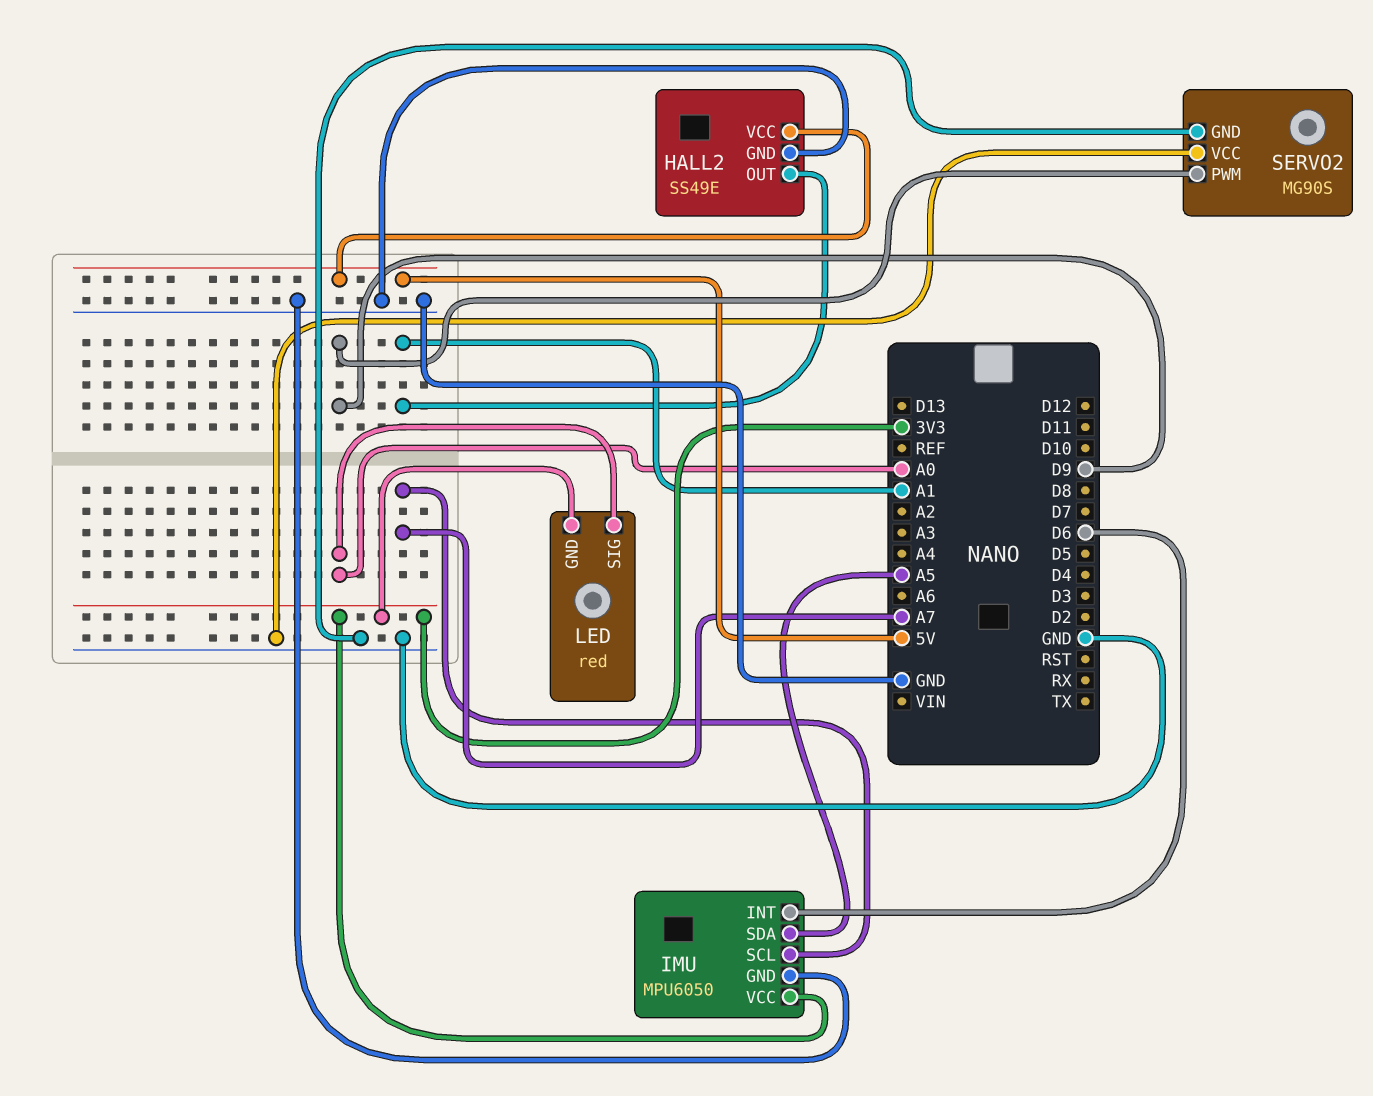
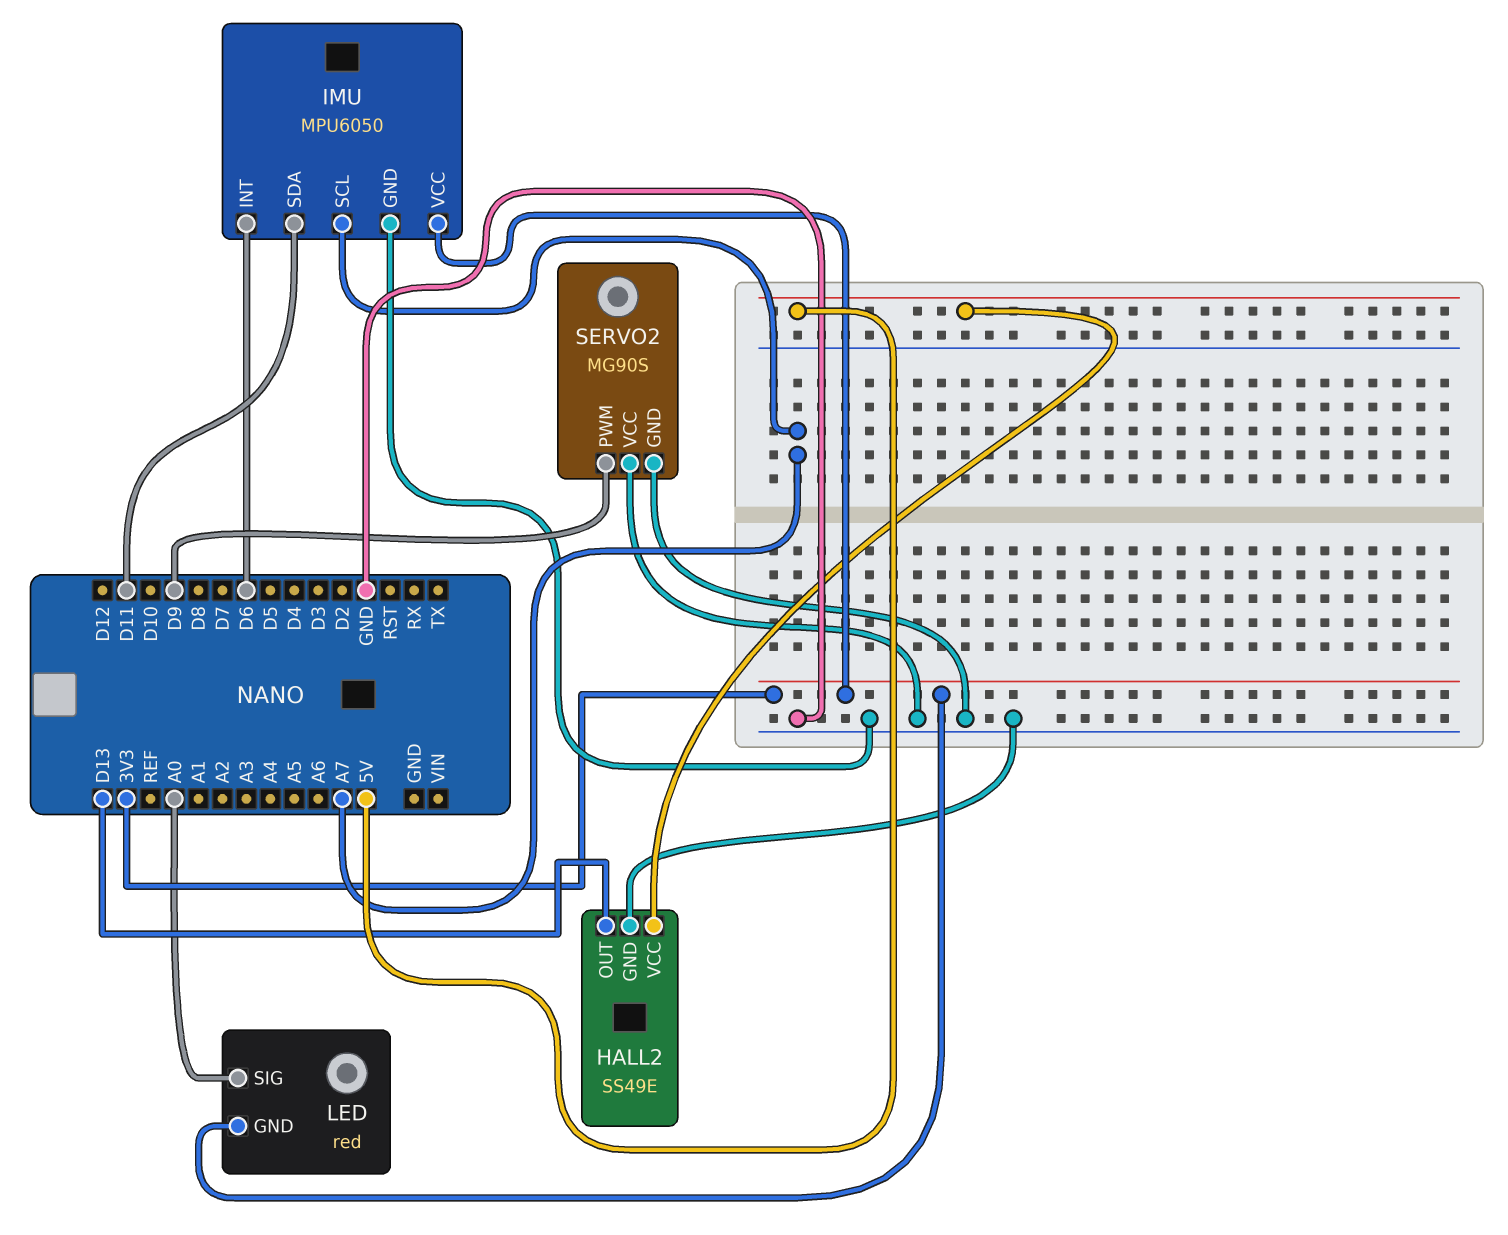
HALL2 pin OUT: A1 -> D13
IMU pin SDA: A5 -> D11

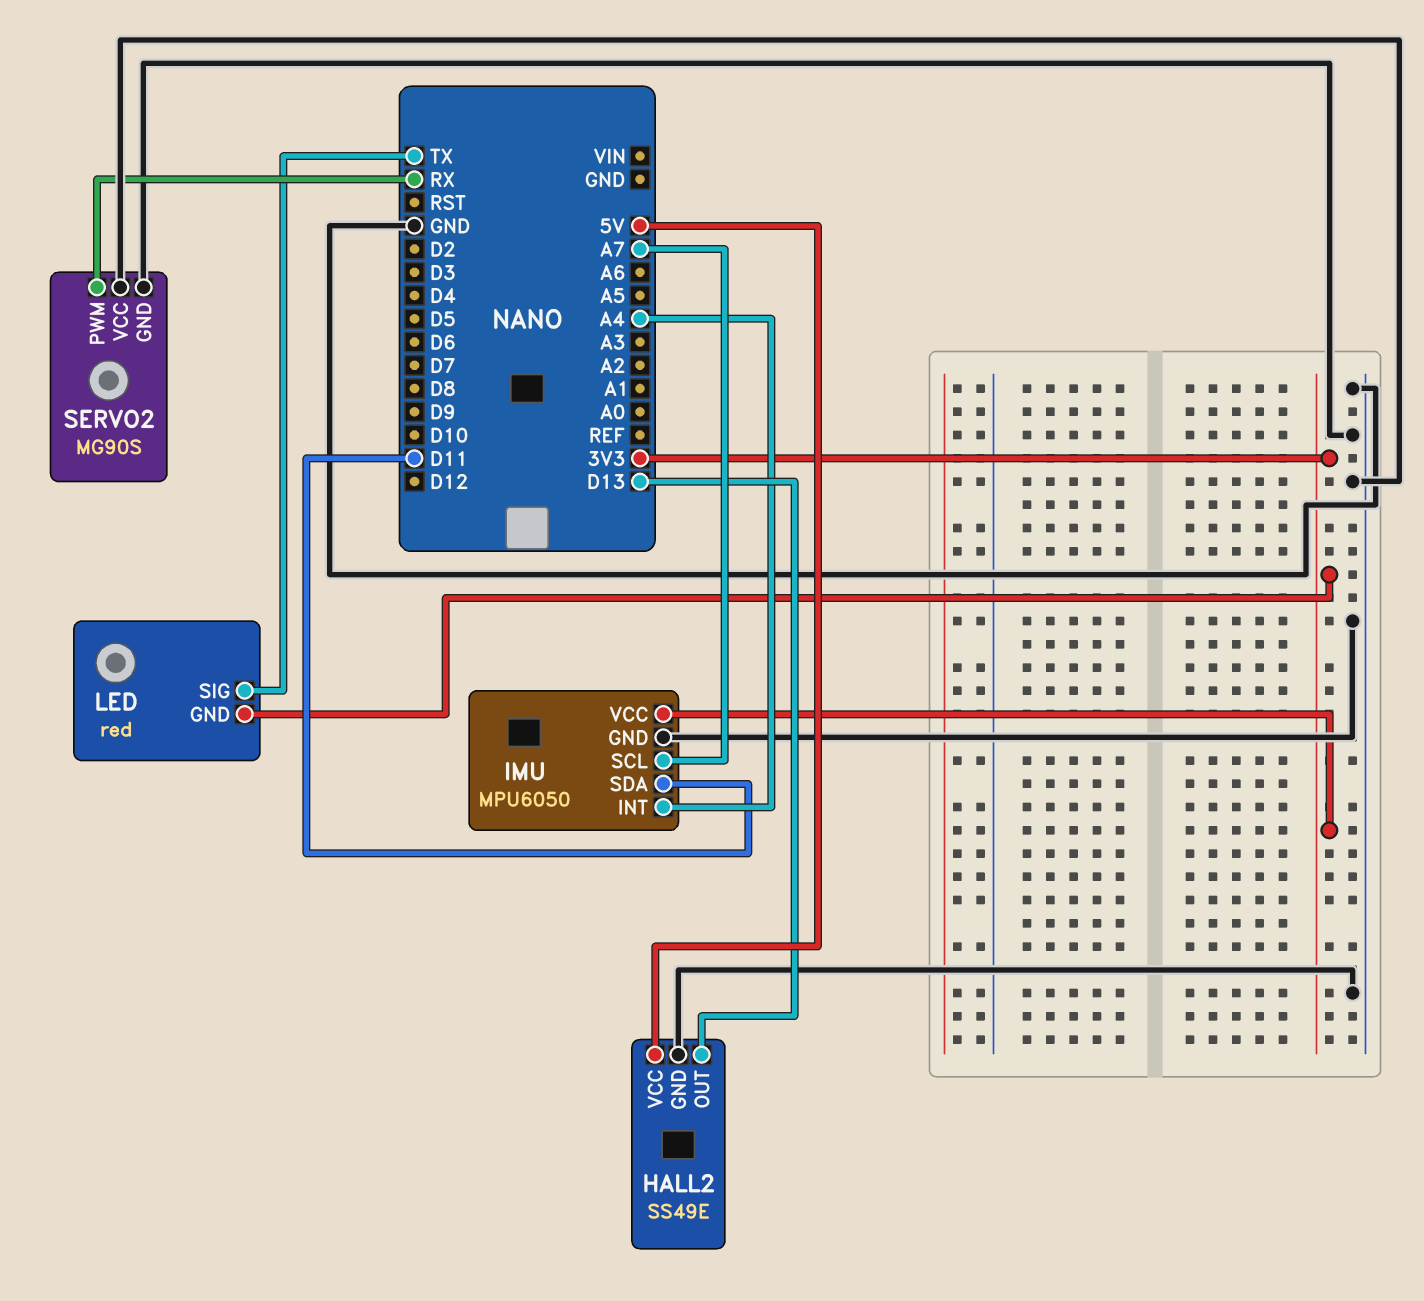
IMU pin INT: D6 -> A4
LED pin SIG: A0 -> TX
SERVO2 pin PWM: D9 -> RX

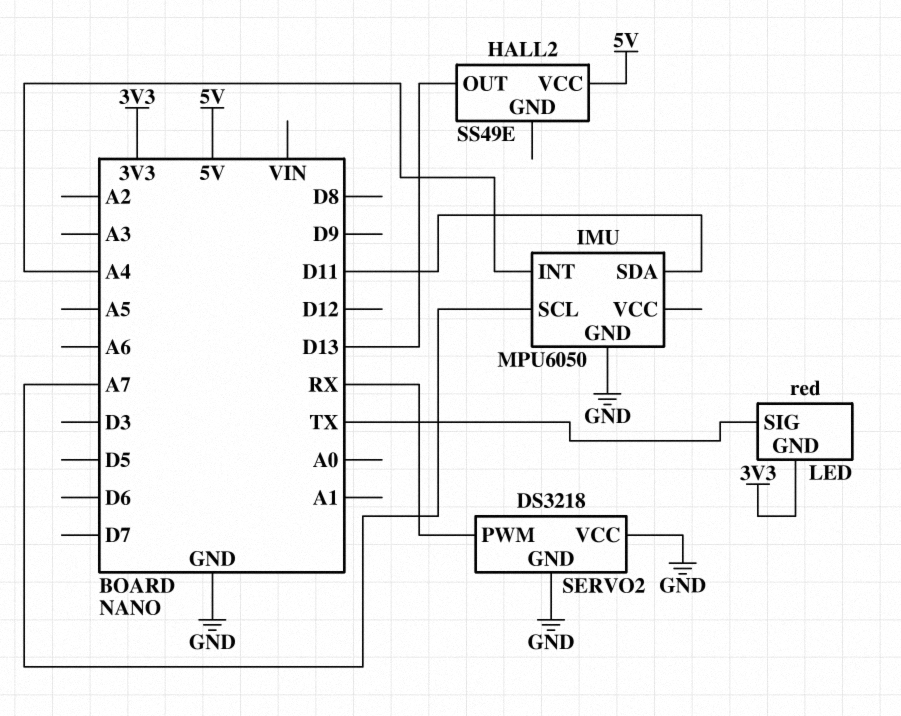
HALL2 pin GND: GND -> none
IMU pin VCC: 3V3 -> none
SERVO2: MG90S -> DS3218

